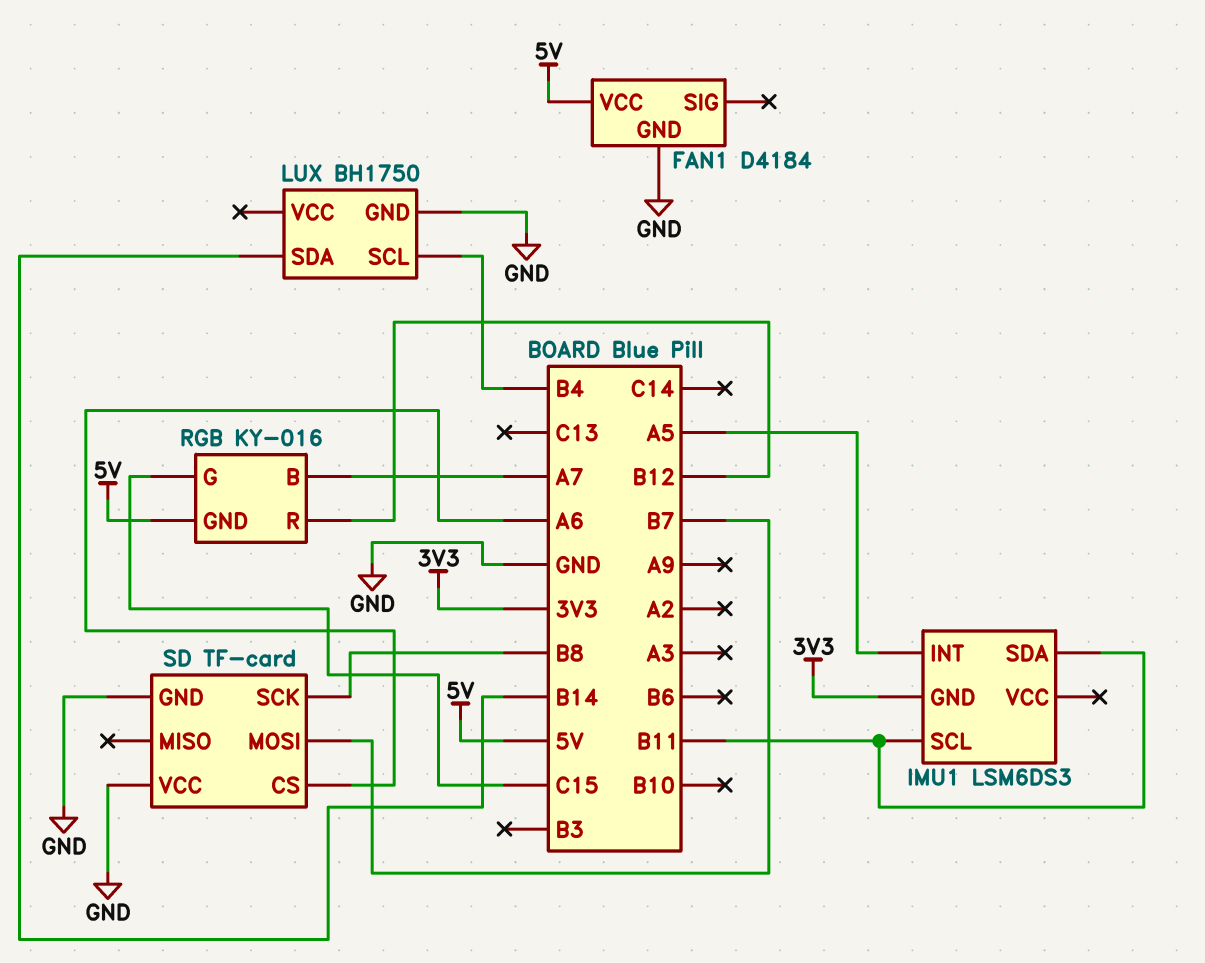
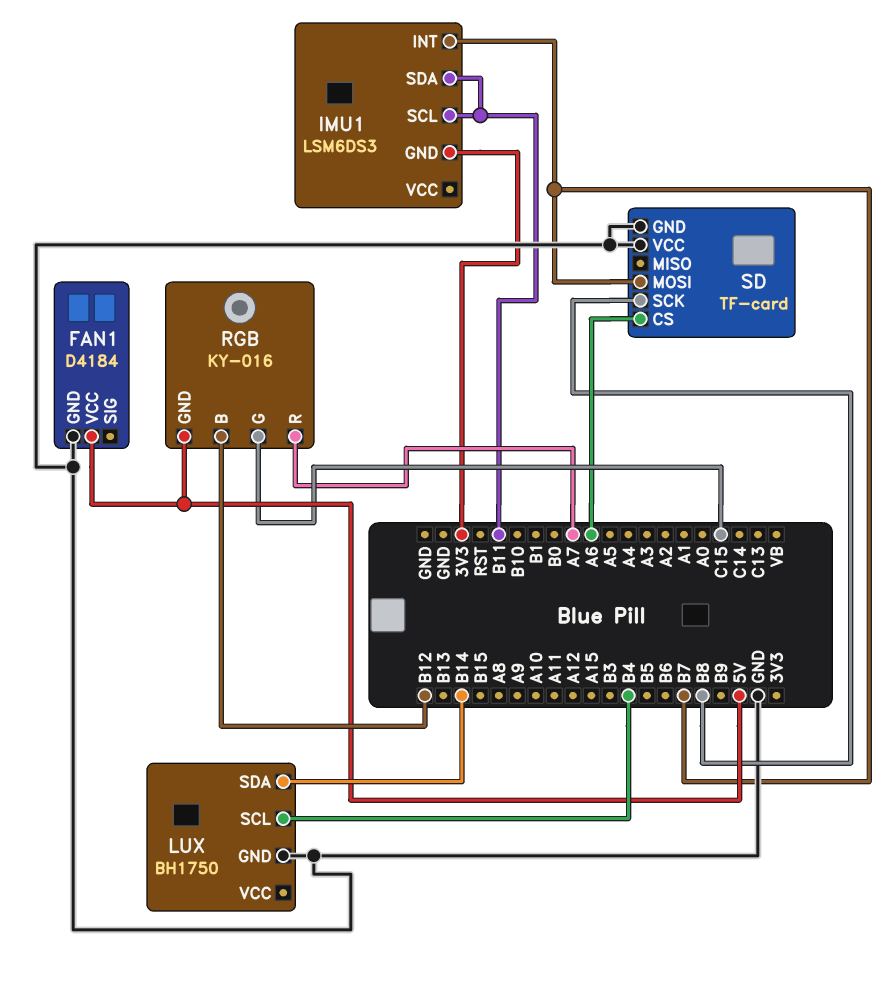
IMU1 pin INT: A5 -> B7
RGB pin B: A7 -> B12
RGB pin R: B12 -> A7

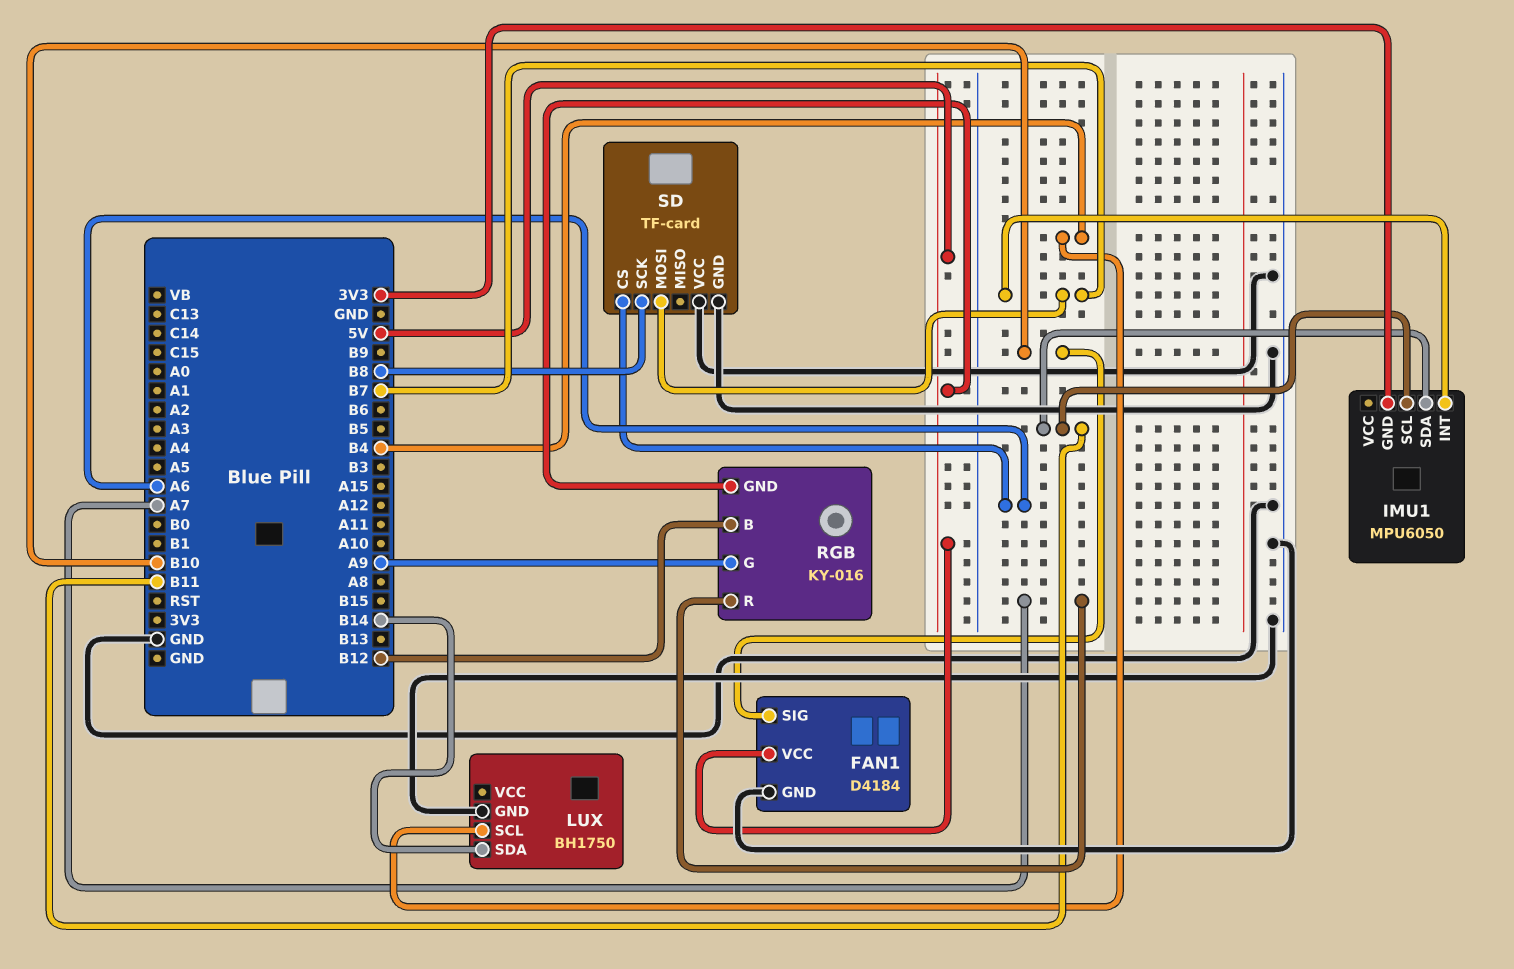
FAN1 pin SIG: none -> B10
IMU1: LSM6DS3 -> MPU6050
RGB pin G: C15 -> A9

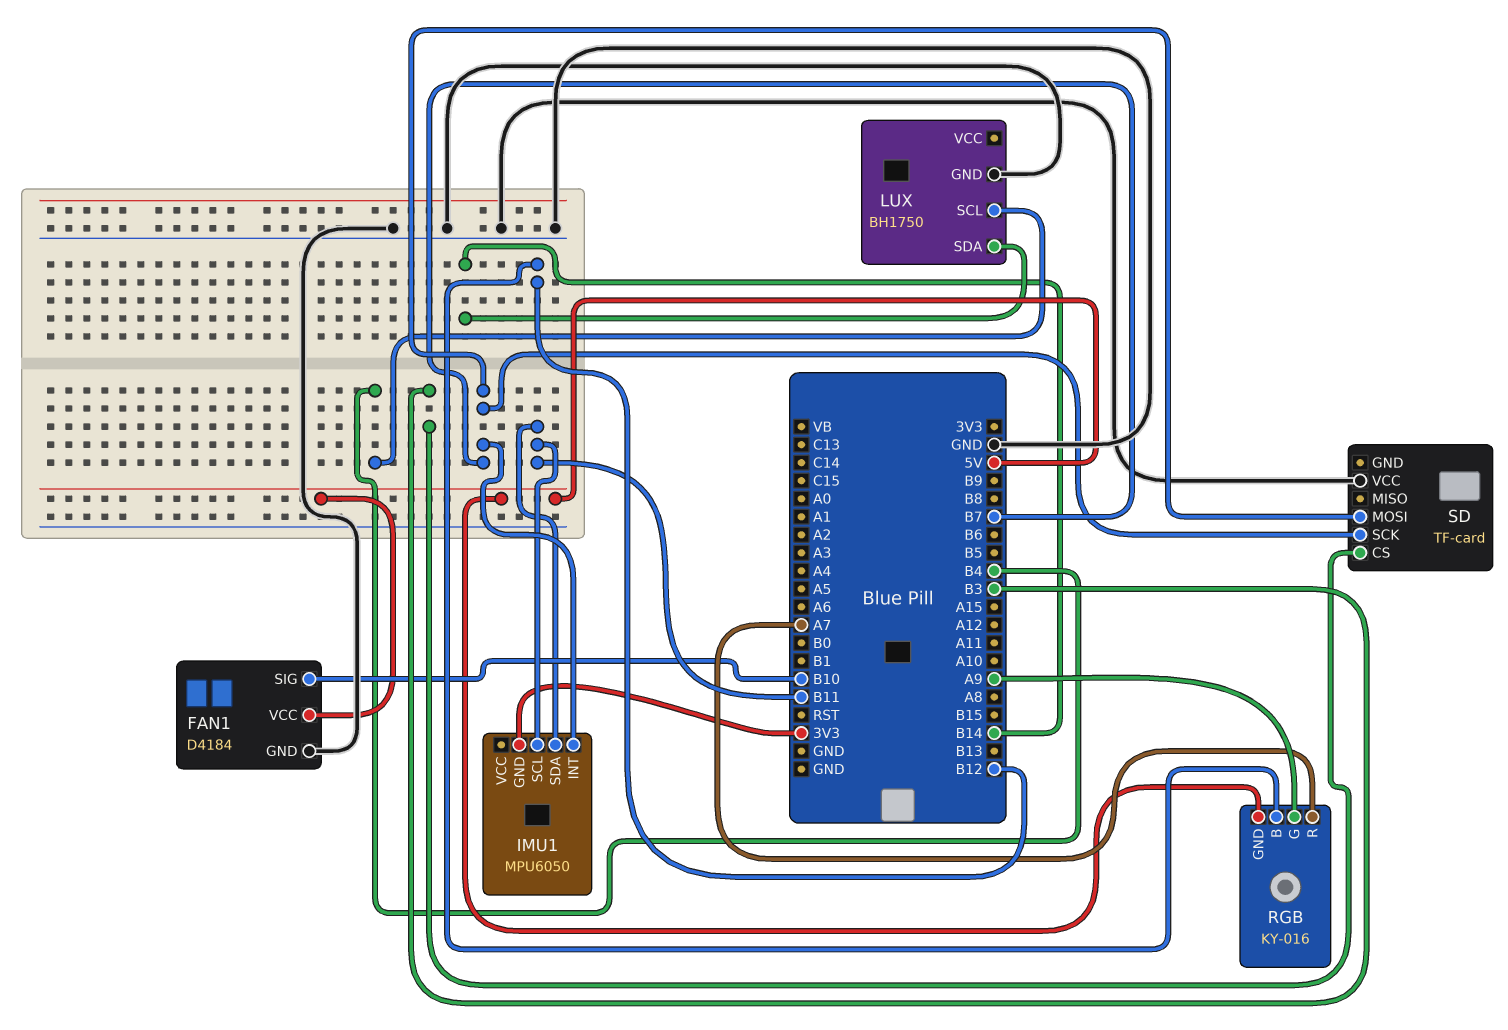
SD pin CS: A6 -> B3
SD pin GND: GND -> none
SD pin SCK: B8 -> B7

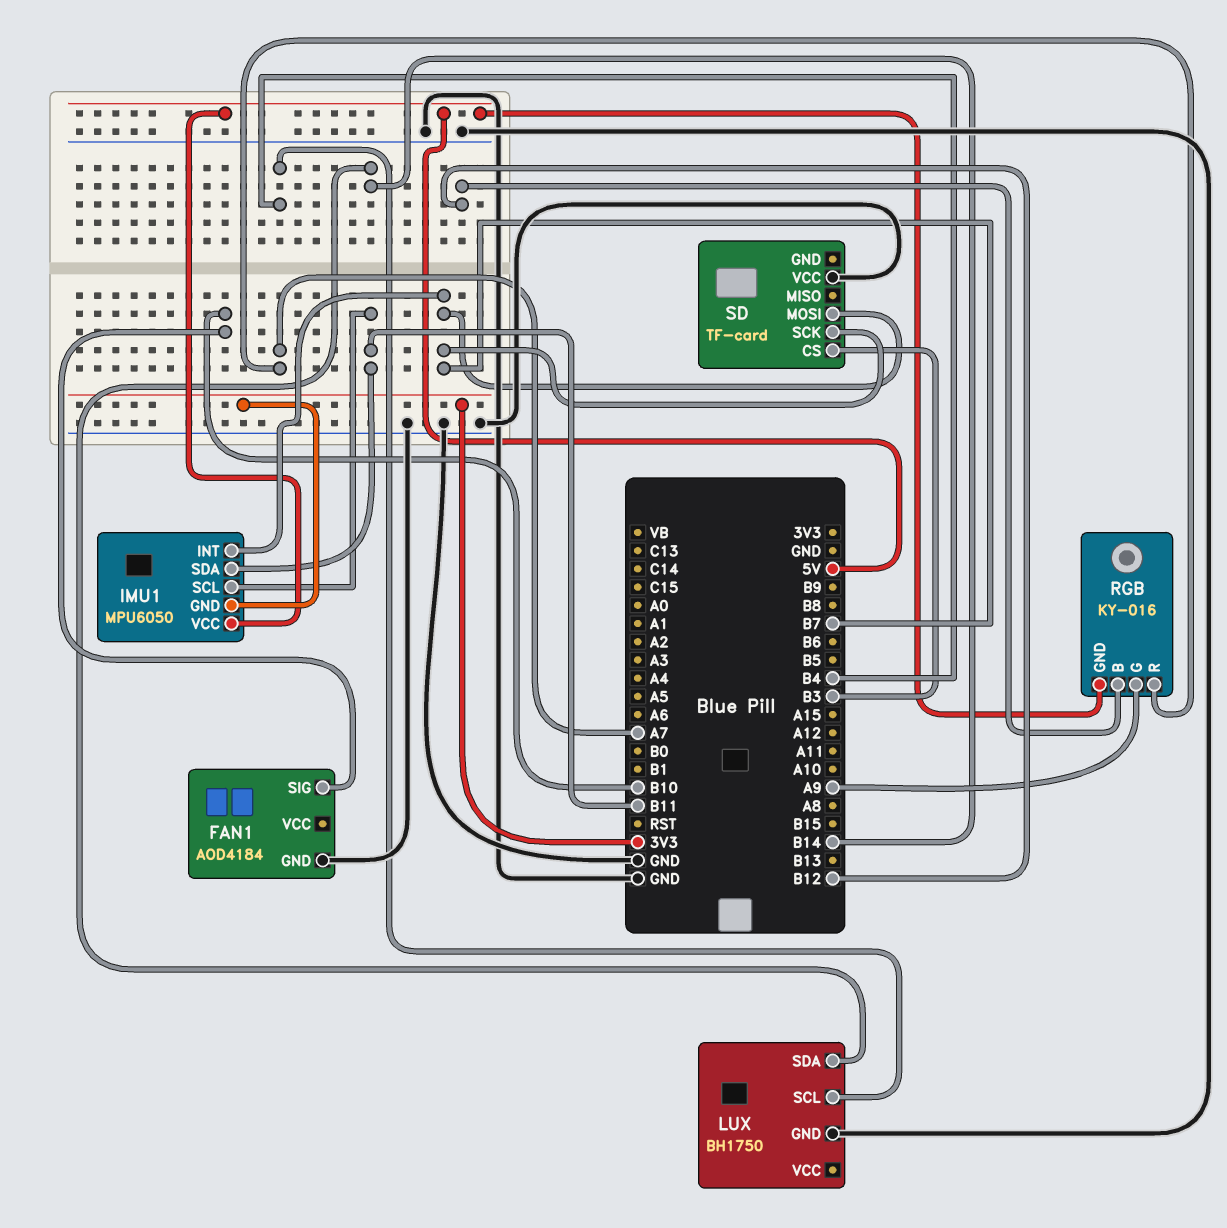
FAN1: D4184 -> AOD4184
FAN1 pin VCC: 5V -> none
IMU1 pin VCC: none -> 5V

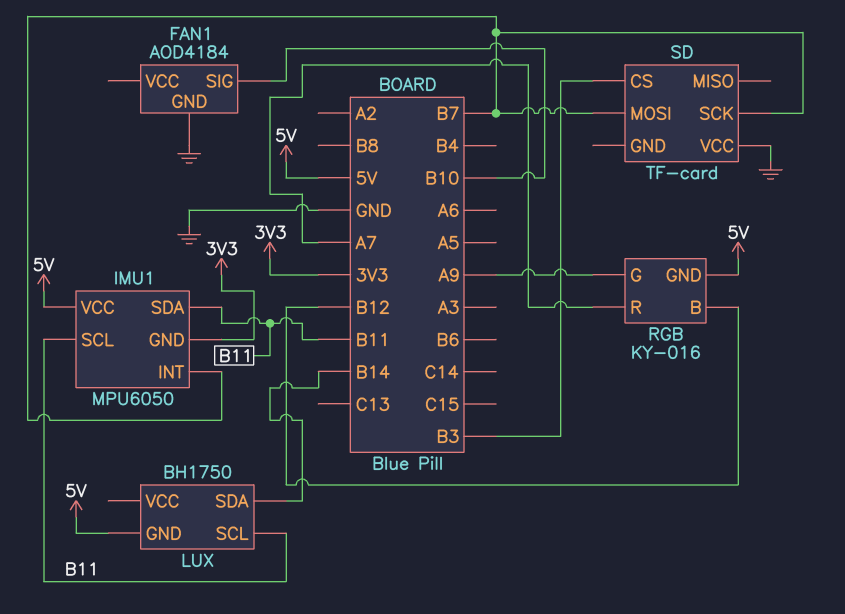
LUX pin GND: GND -> 5V
LUX pin SCL: B4 -> B11

